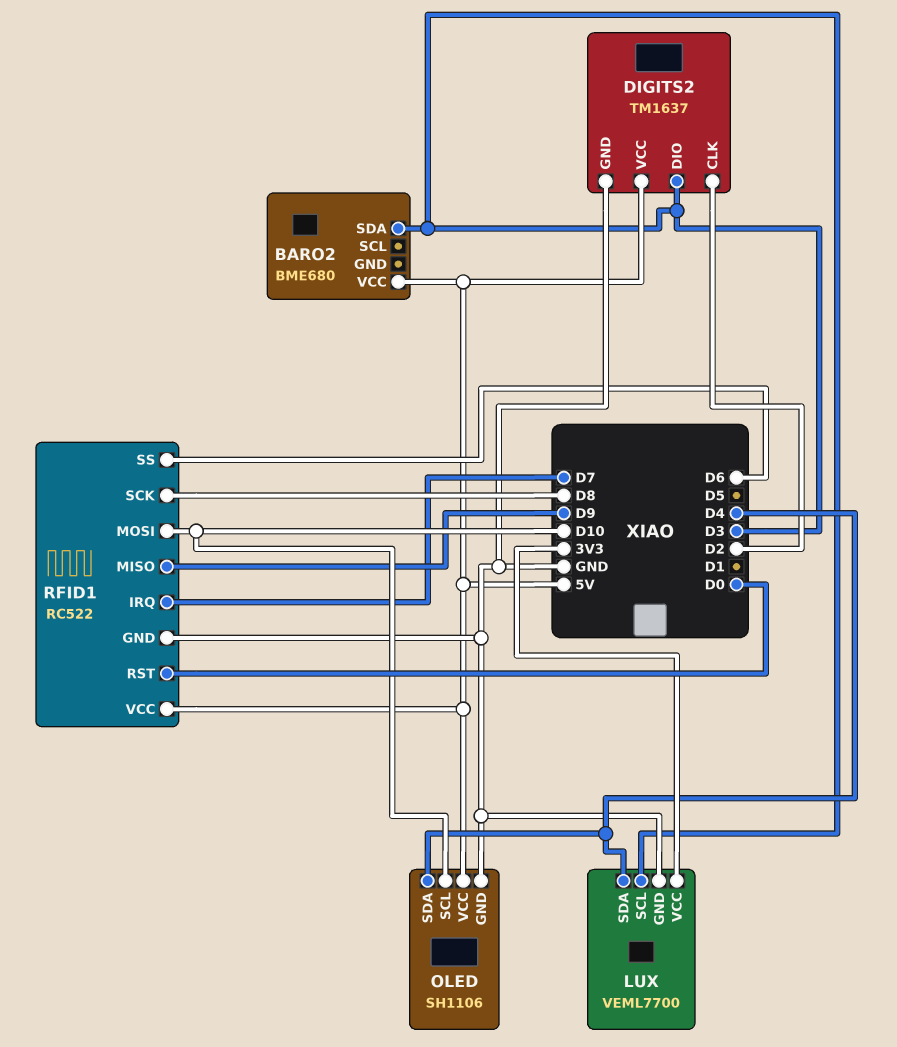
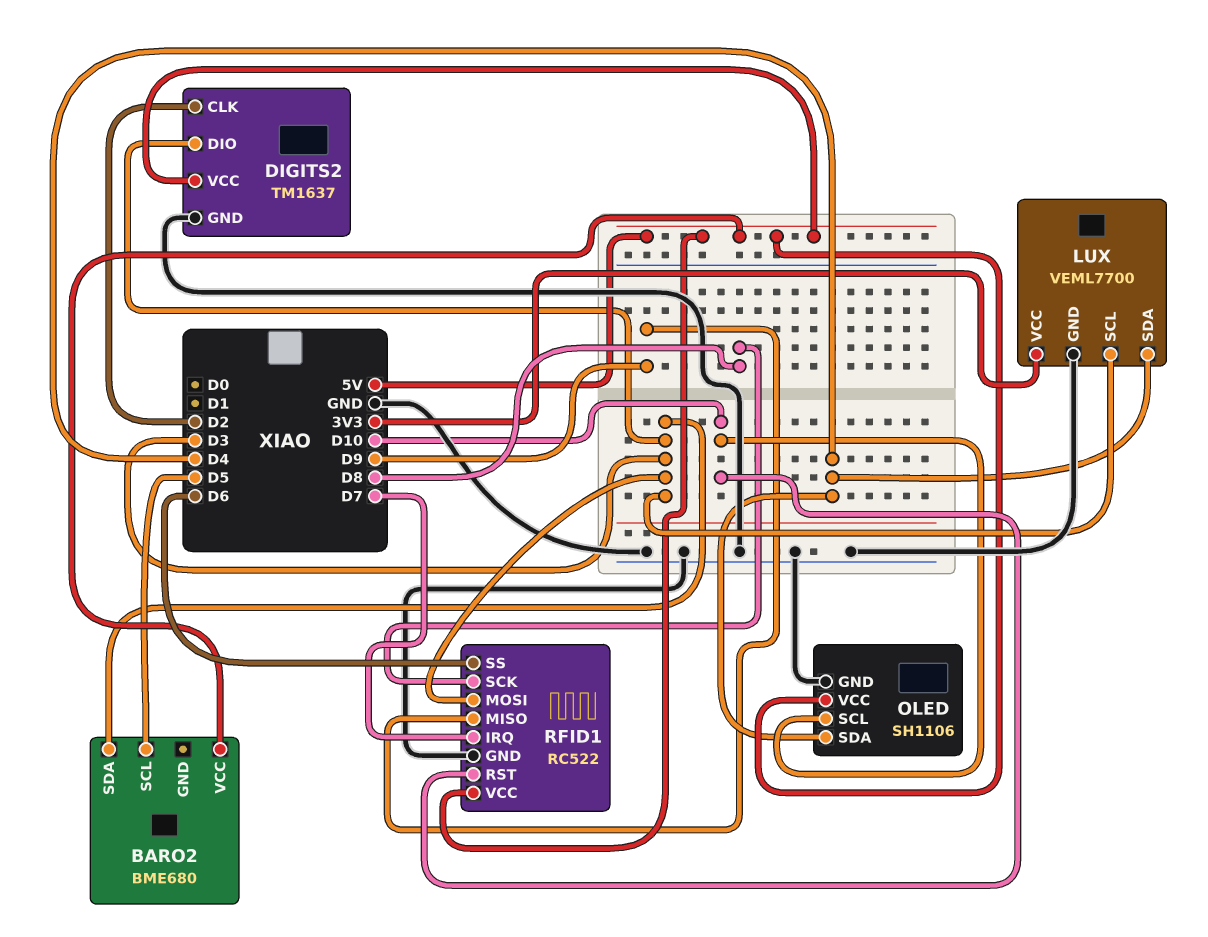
BARO2 pin SCL: none -> D5
RFID1 pin MOSI: D10 -> D3
RFID1 pin RST: D0 -> D10

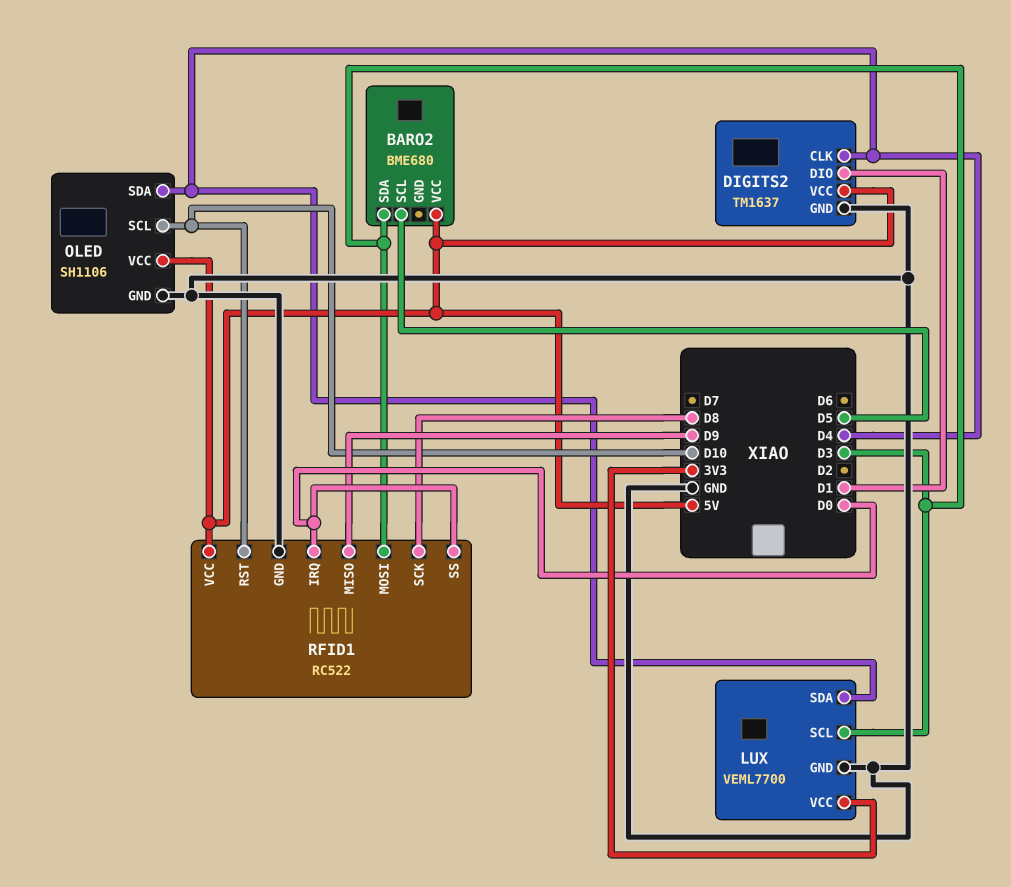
DIGITS2 pin CLK: D2 -> D4
DIGITS2 pin DIO: D3 -> D1
RFID1 pin IRQ: D7 -> D0
RFID1 pin SS: D6 -> D0

